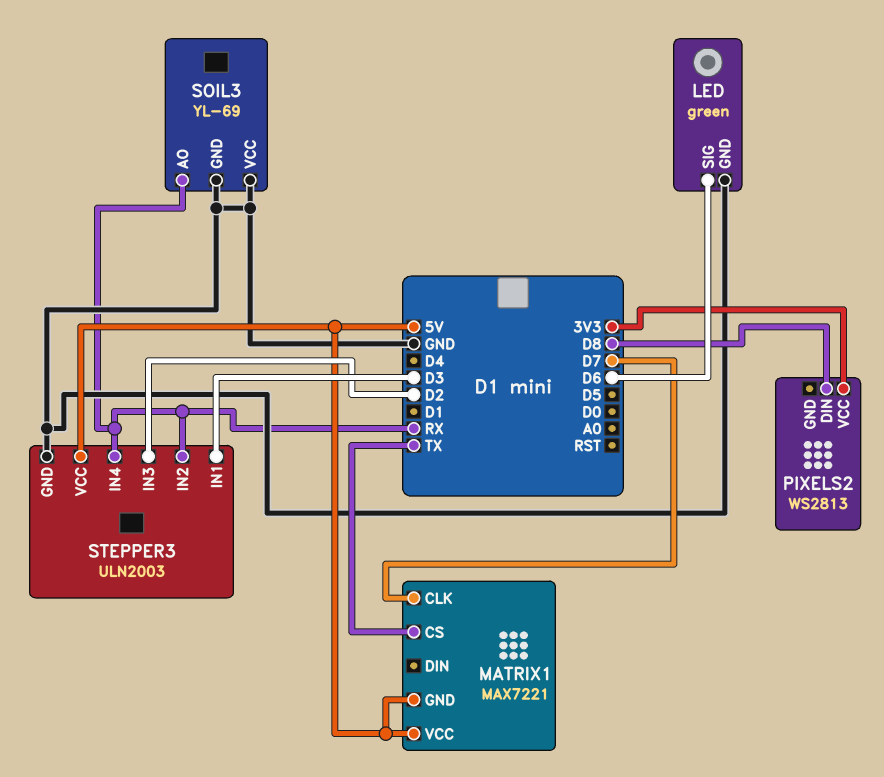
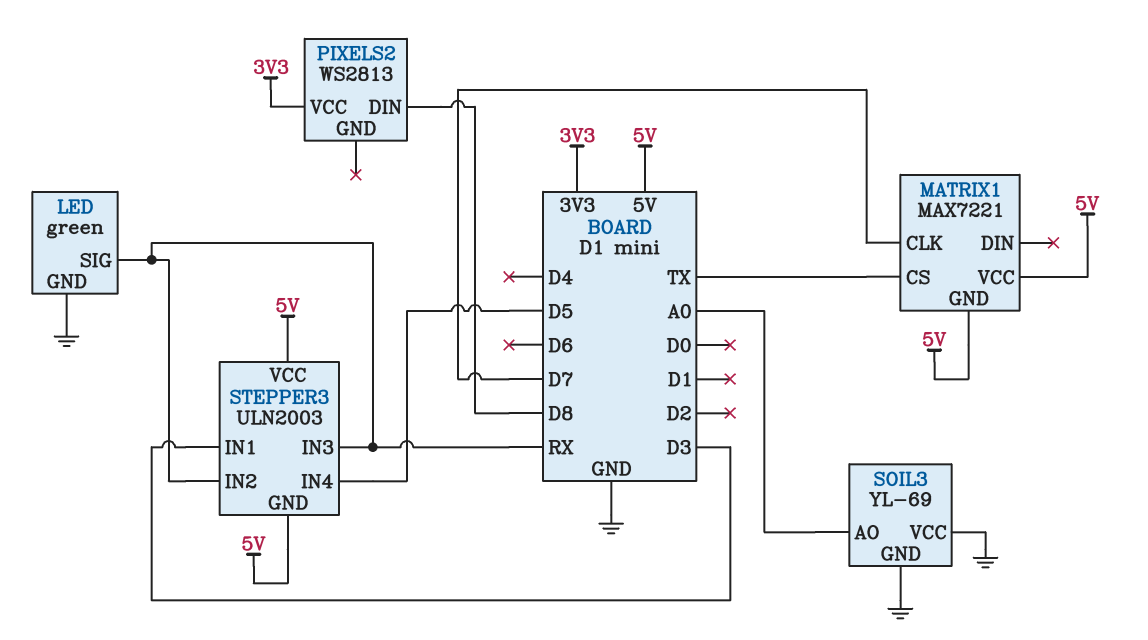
LED pin SIG: D6 -> RX
SOIL3 pin AO: RX -> A0
STEPPER3 pin GND: GND -> 5V
STEPPER3 pin IN3: D2 -> RX
STEPPER3 pin IN4: RX -> D5

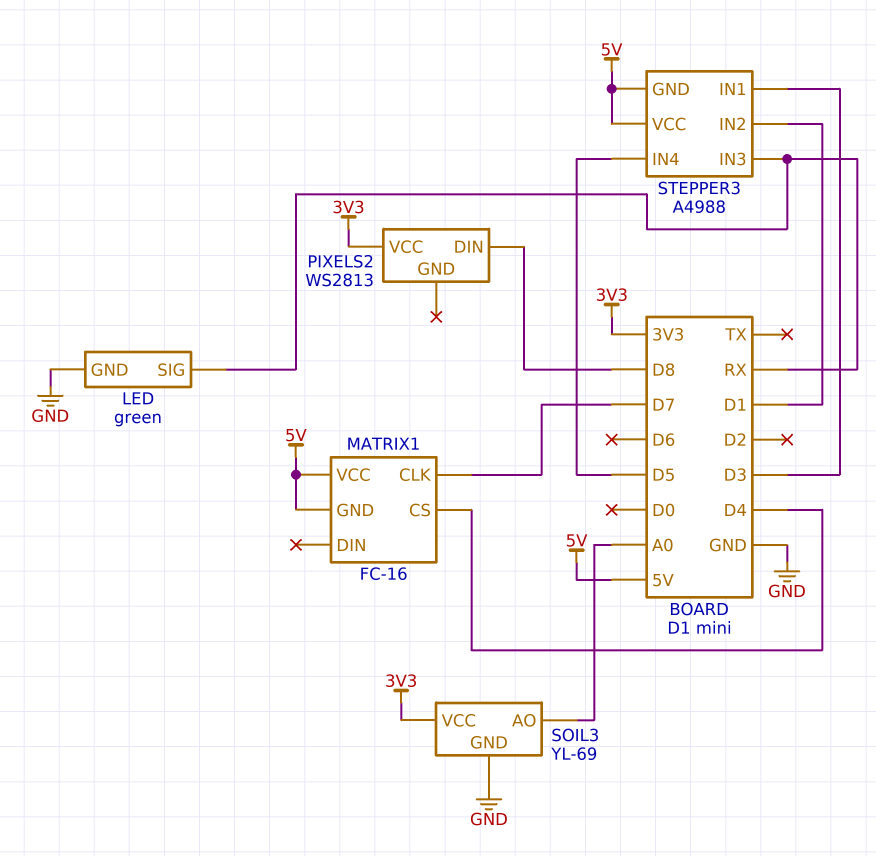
MATRIX1: MAX7221 -> FC-16
MATRIX1 pin CS: TX -> D4
SOIL3 pin VCC: GND -> 3V3
STEPPER3: ULN2003 -> A4988
STEPPER3 pin IN2: RX -> D1

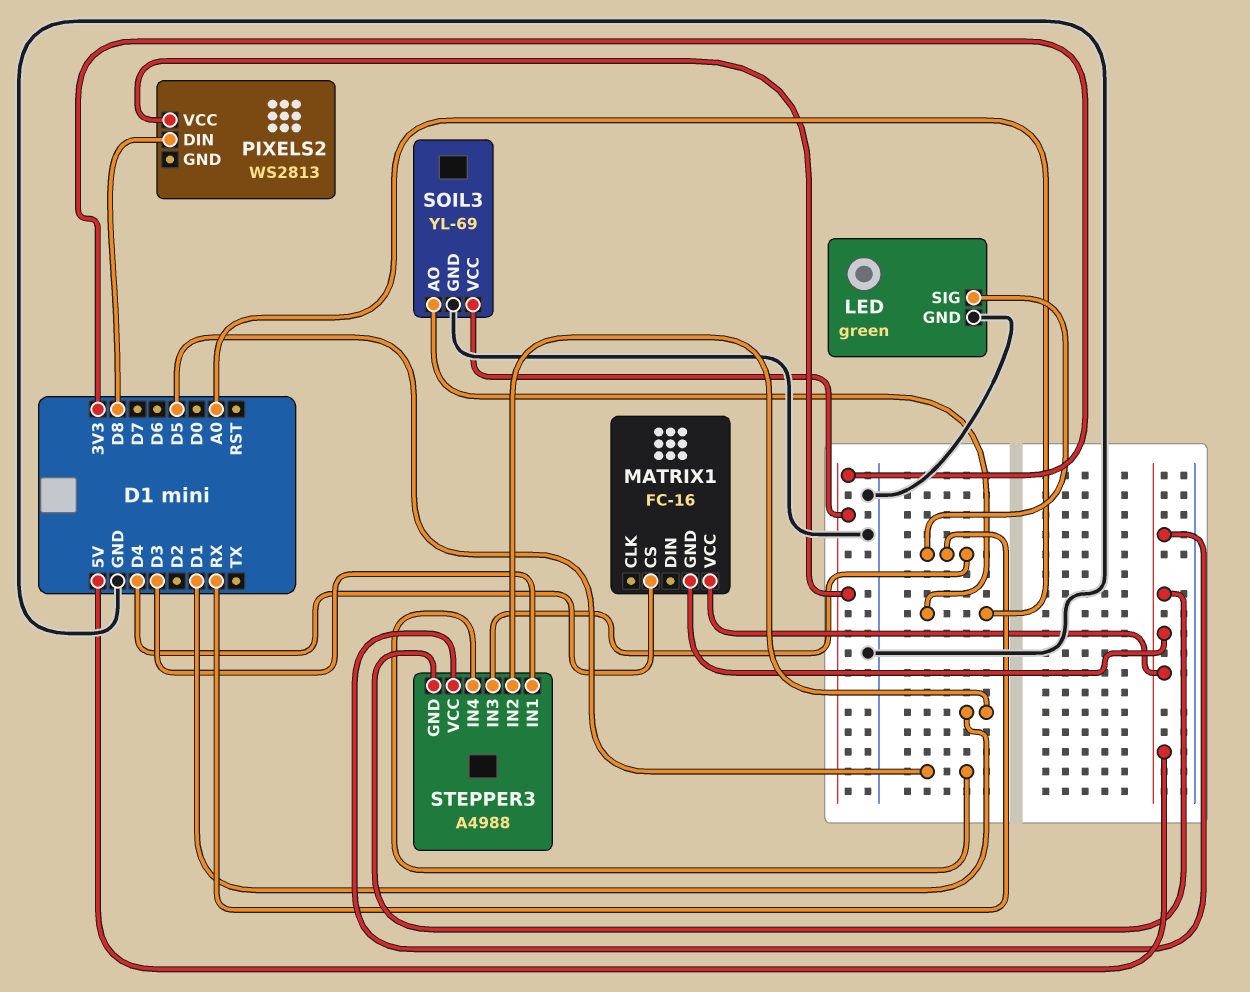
MATRIX1 pin CLK: D7 -> none

